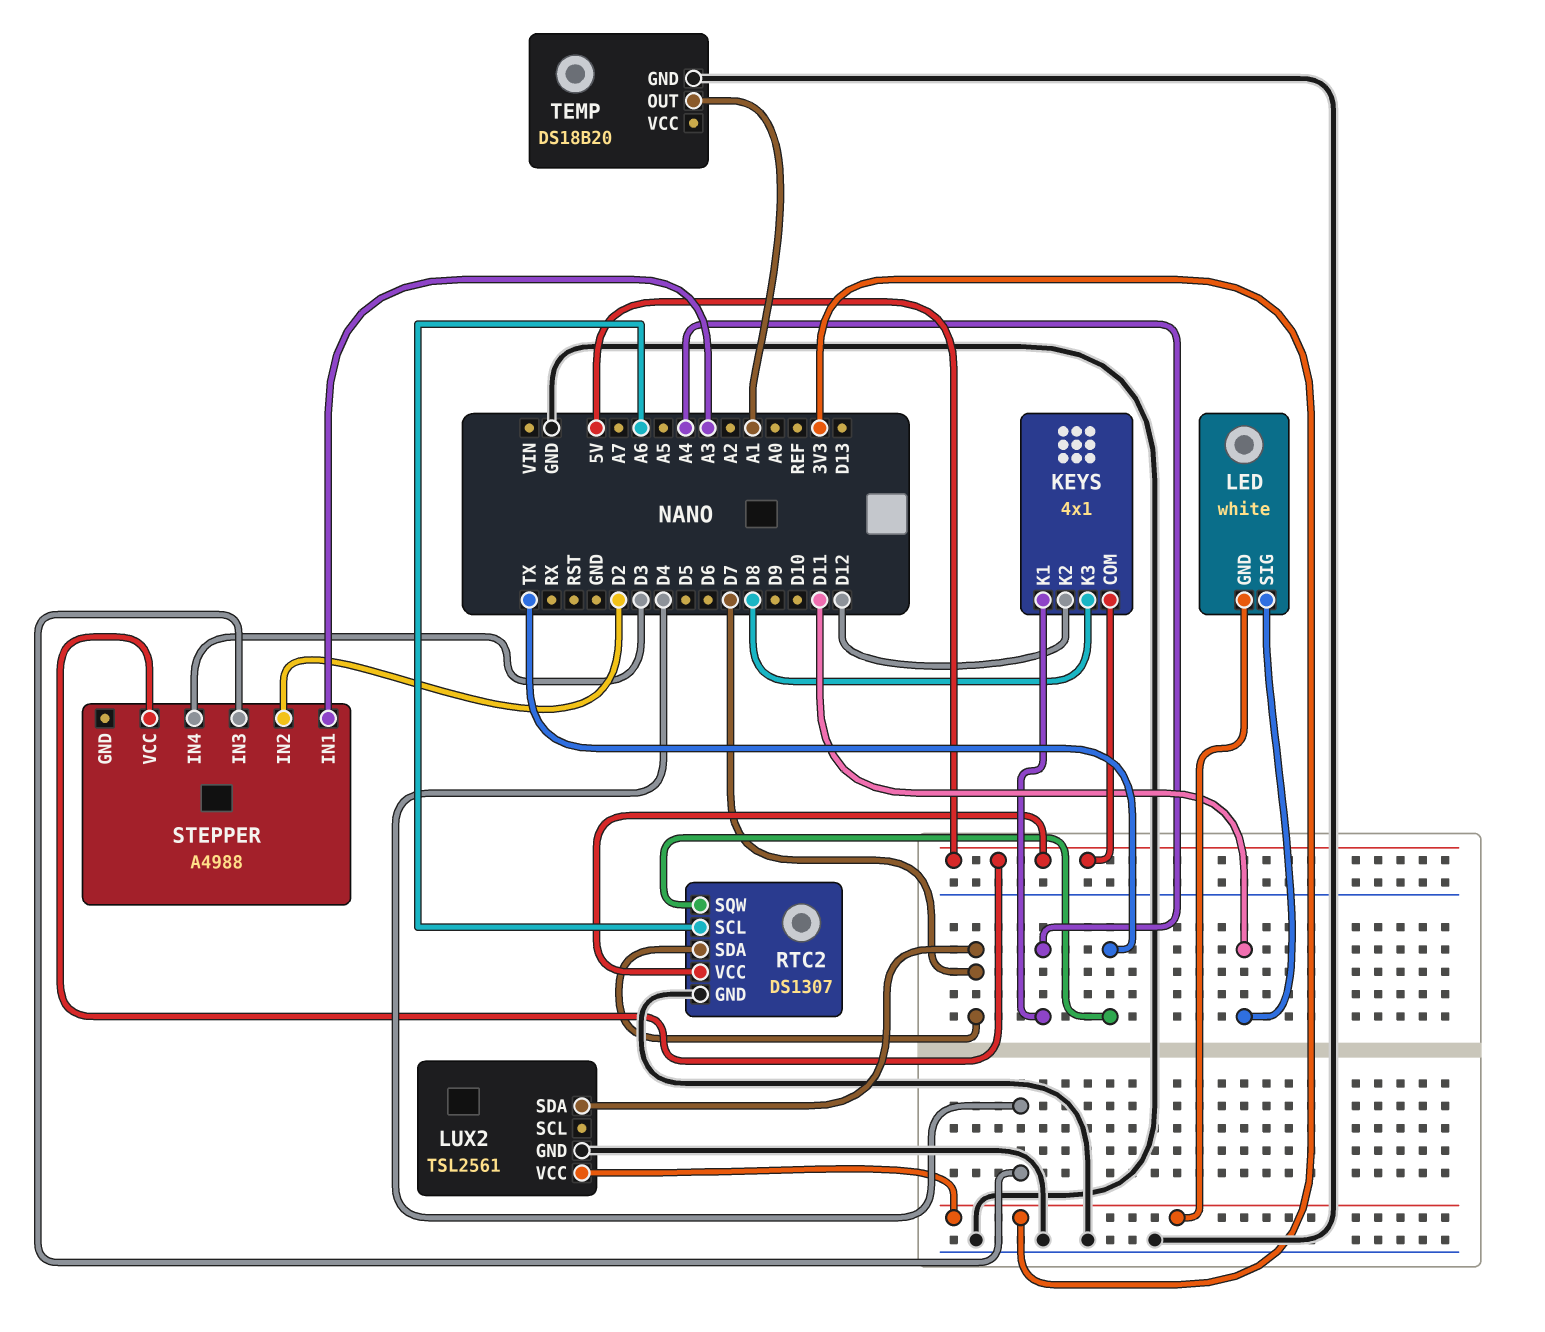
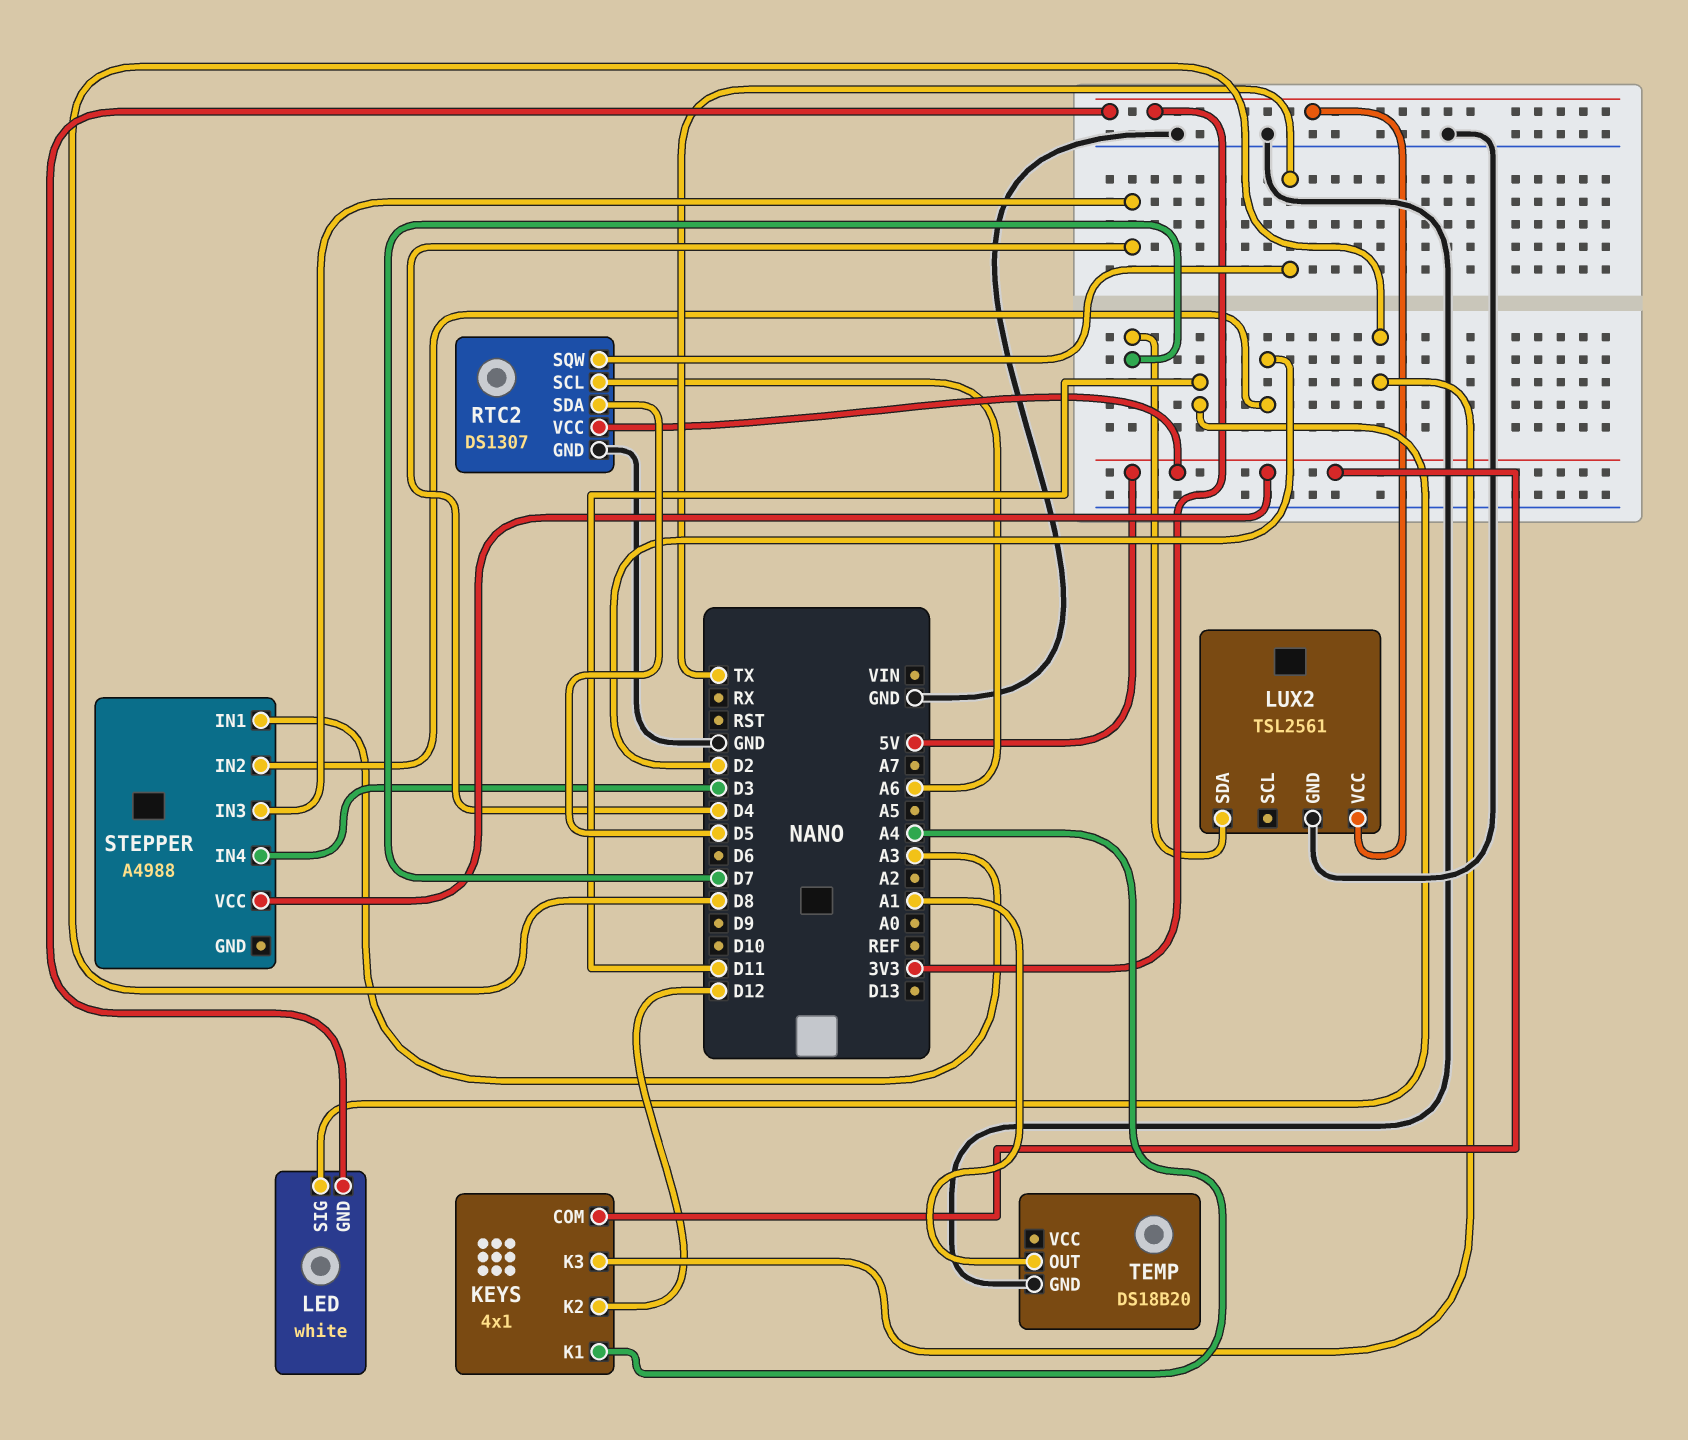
RTC2 pin SDA: D7 -> D5

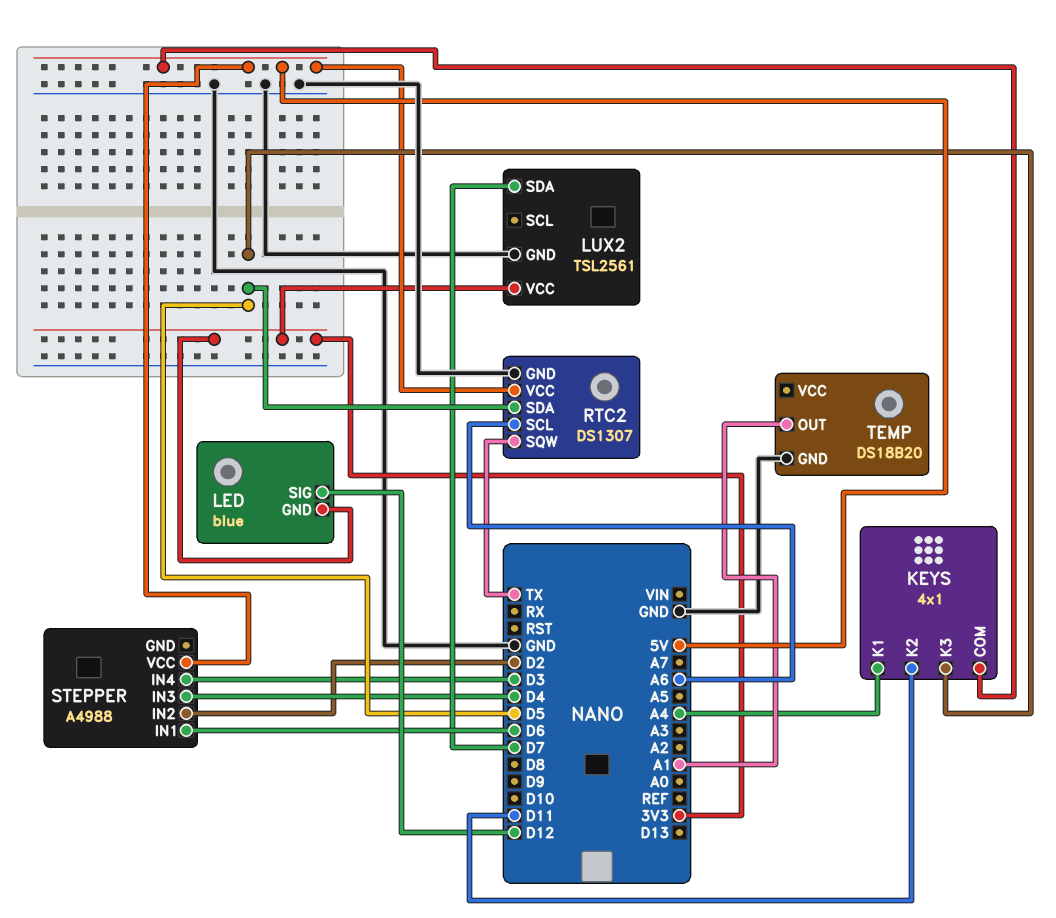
KEYS pin K2: D12 -> D11
KEYS pin K3: D8 -> D5
LED: white -> blue
LED pin SIG: D11 -> D12
STEPPER pin IN1: A3 -> D6

